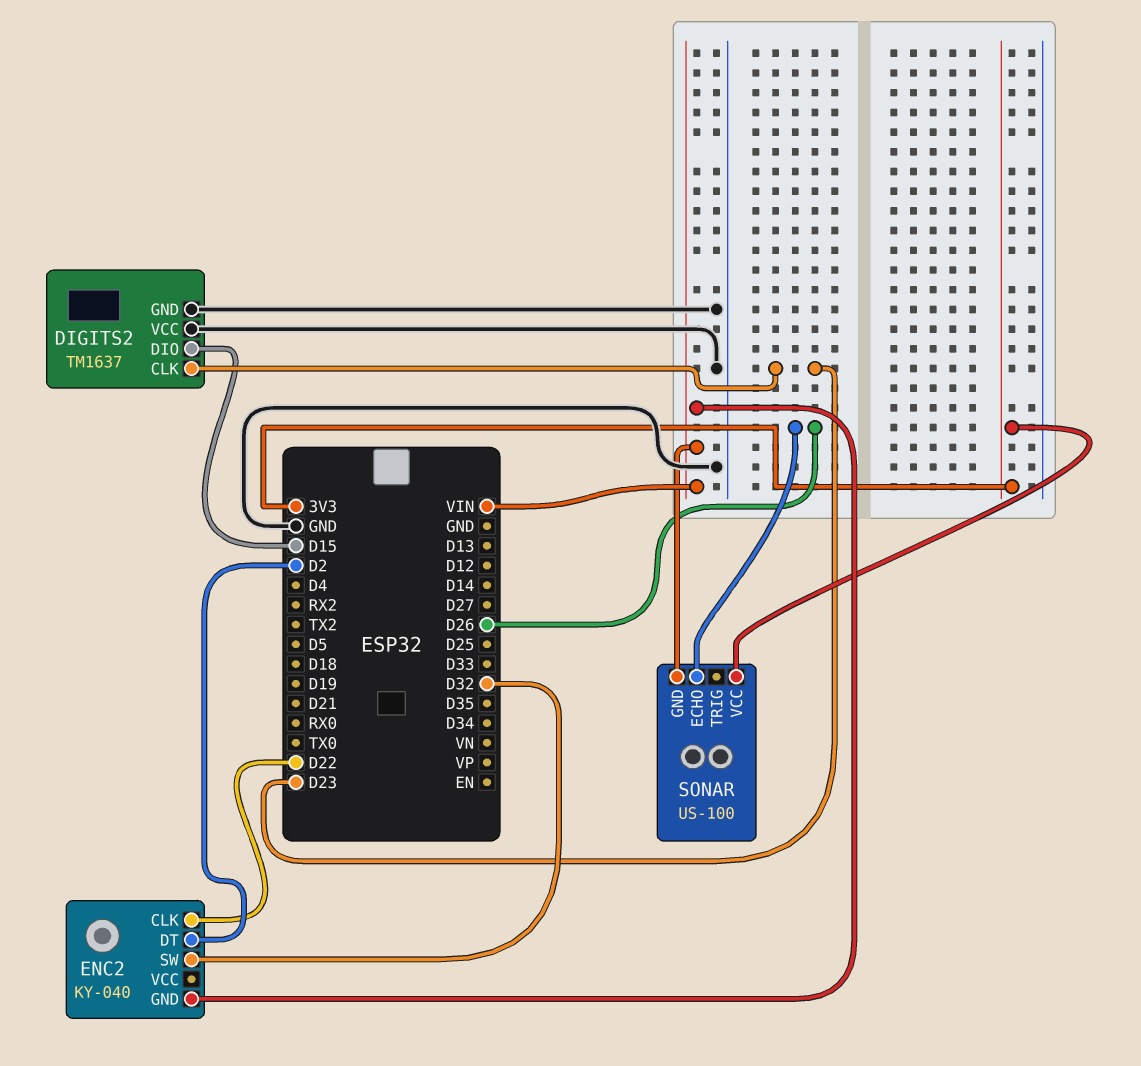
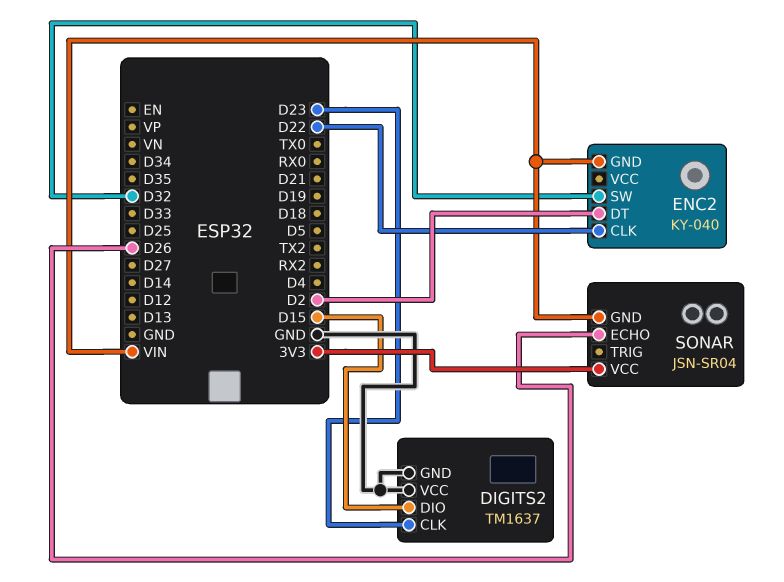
SONAR: US-100 -> JSN-SR04

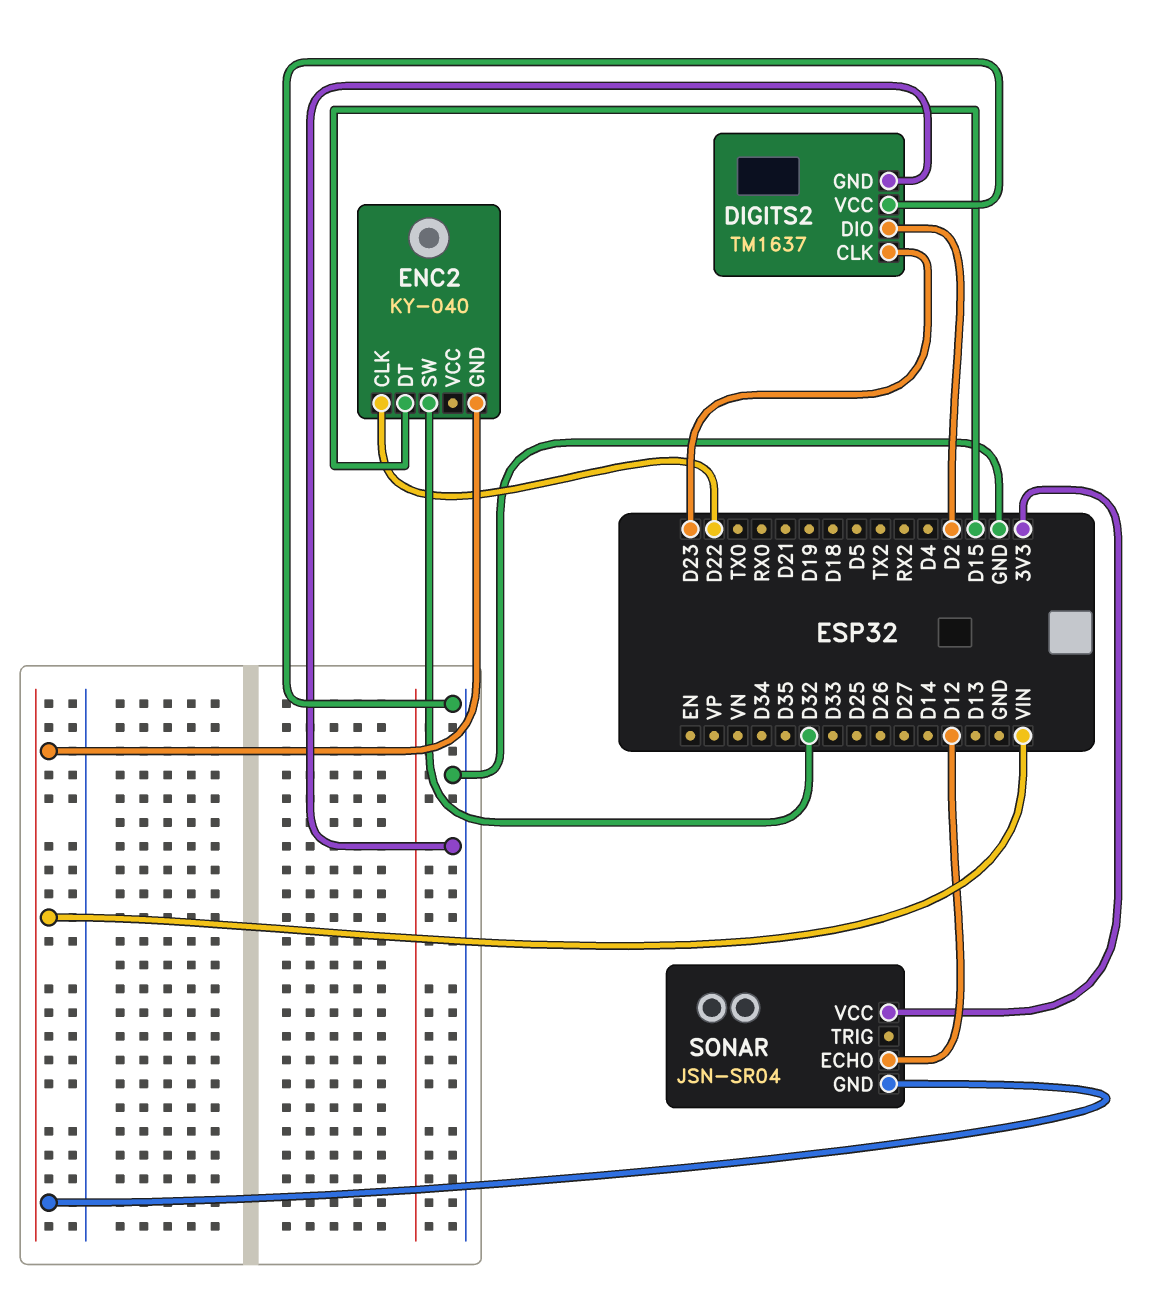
DIGITS2 pin DIO: D15 -> D2
ENC2 pin DT: D2 -> D15
SONAR pin ECHO: D26 -> D12

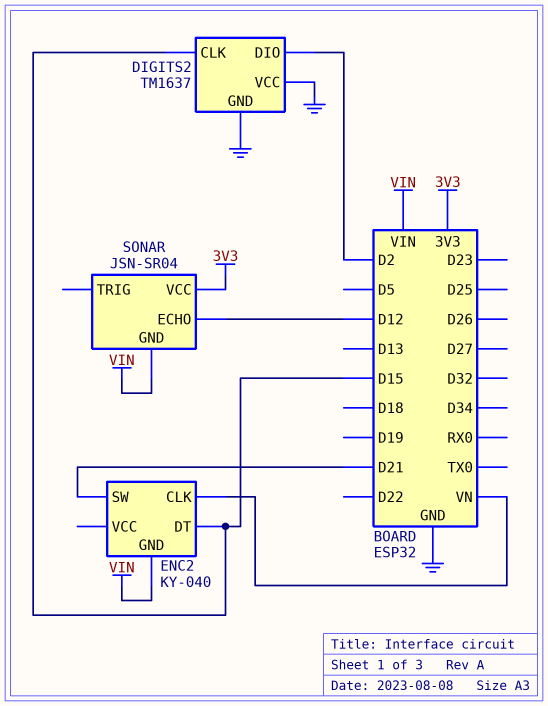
DIGITS2 pin CLK: D23 -> D15
ENC2 pin CLK: D22 -> VN
ENC2 pin SW: D32 -> D21

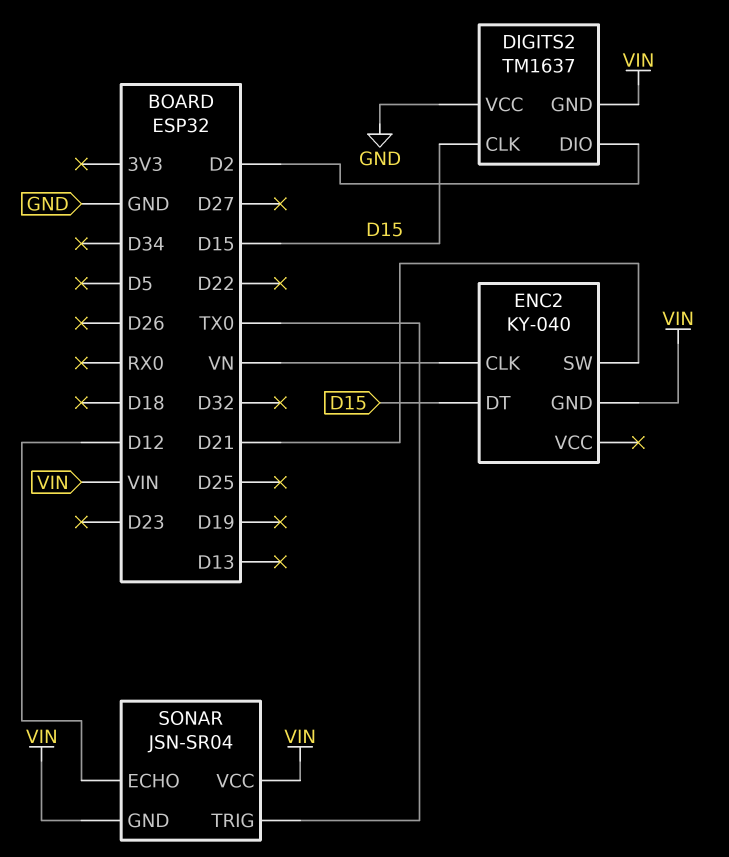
DIGITS2 pin GND: GND -> VIN
SONAR pin TRIG: none -> TX0
SONAR pin VCC: 3V3 -> VIN

